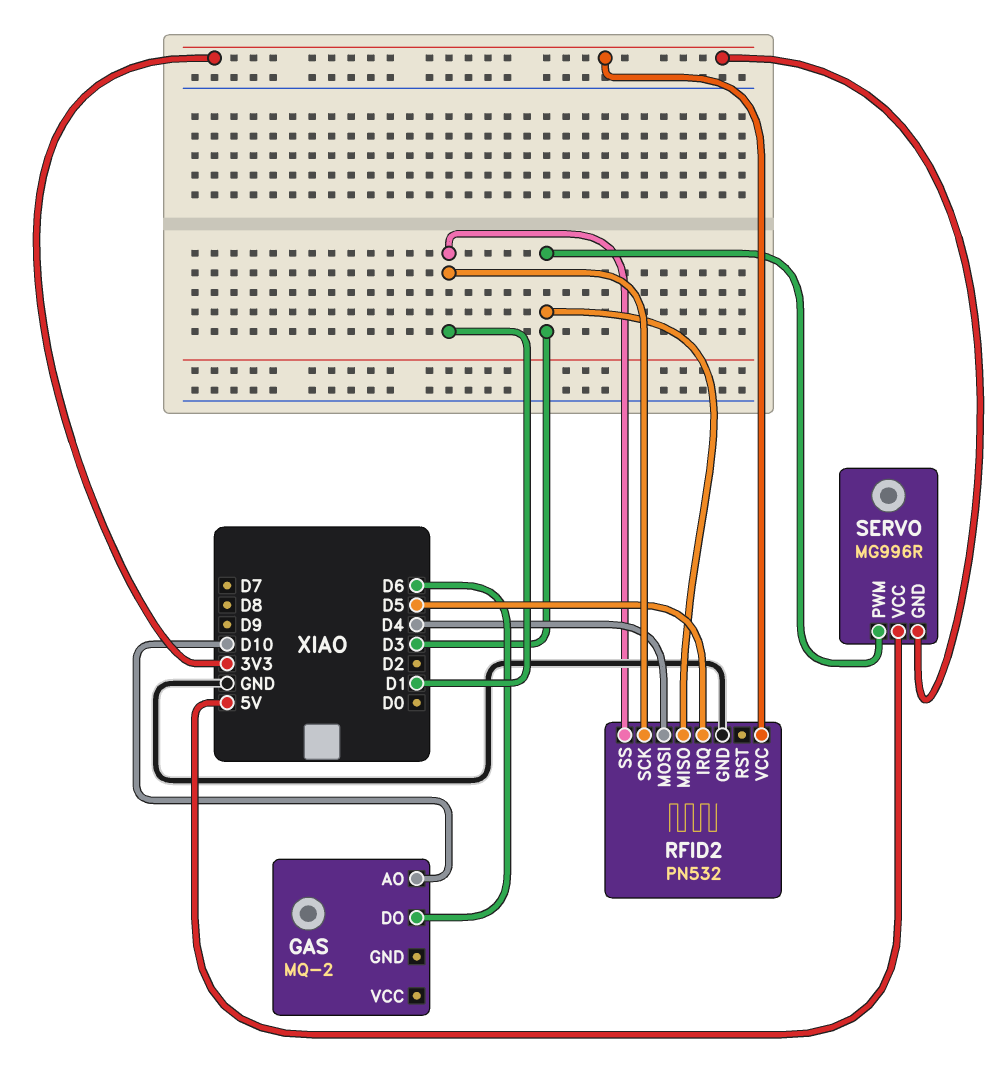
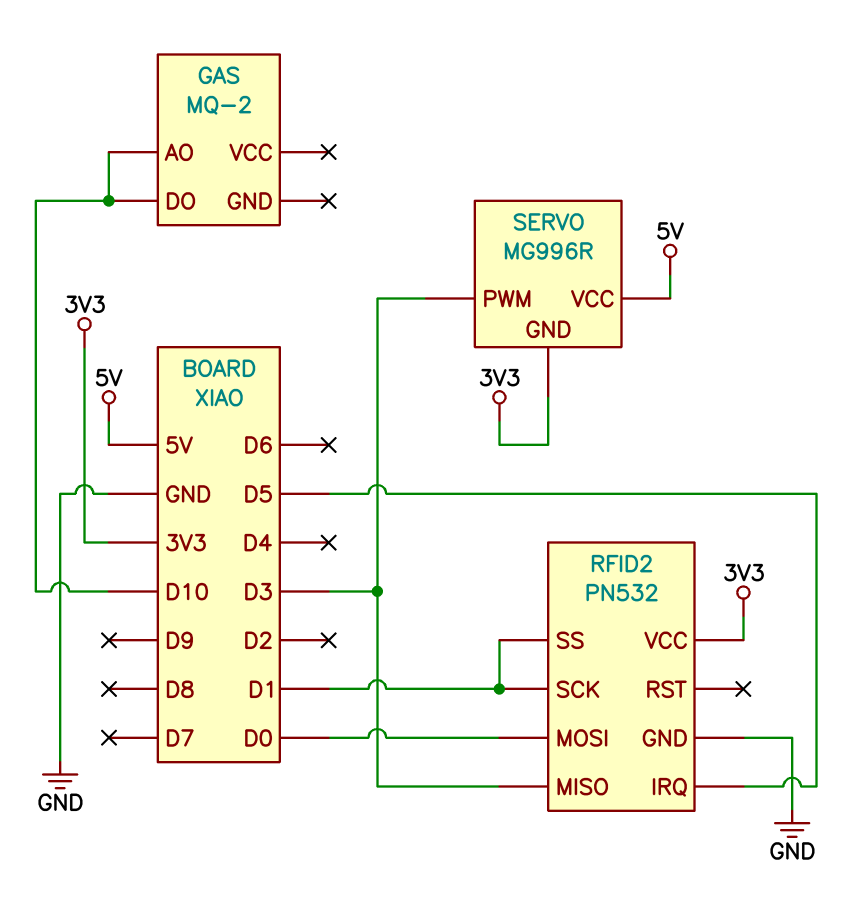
GAS pin DO: D6 -> D10
RFID2 pin MOSI: D4 -> D0

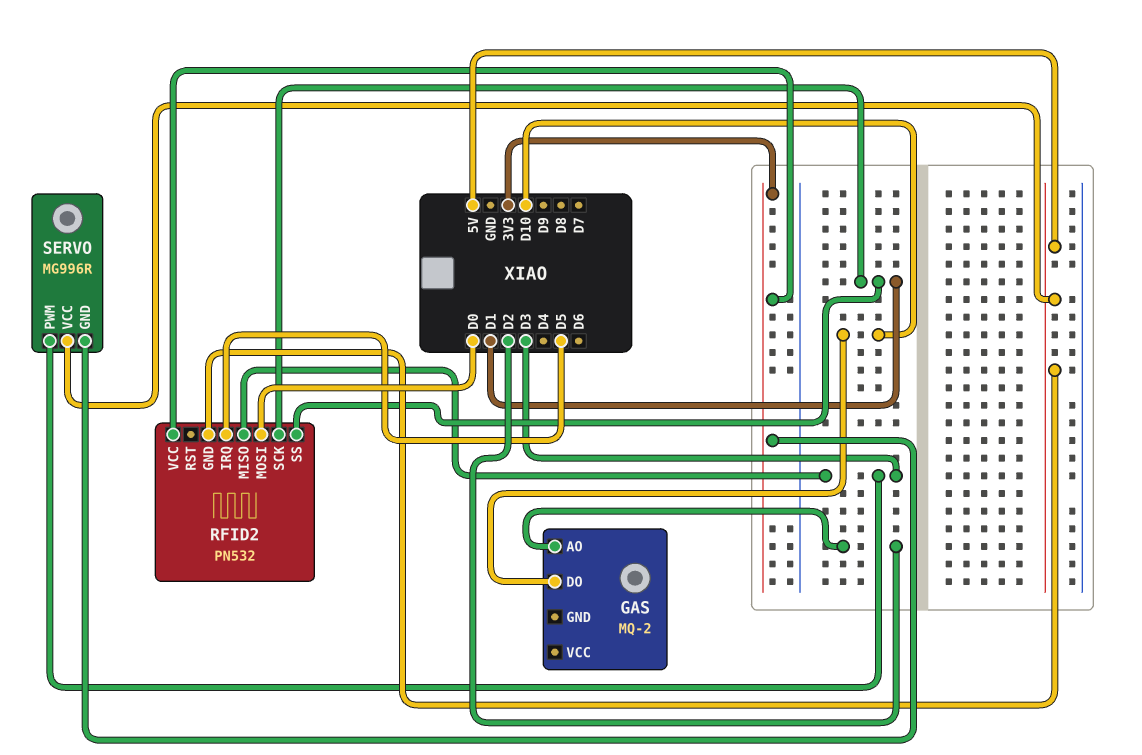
GAS pin AO: D10 -> D2
RFID2 pin GND: GND -> 5V

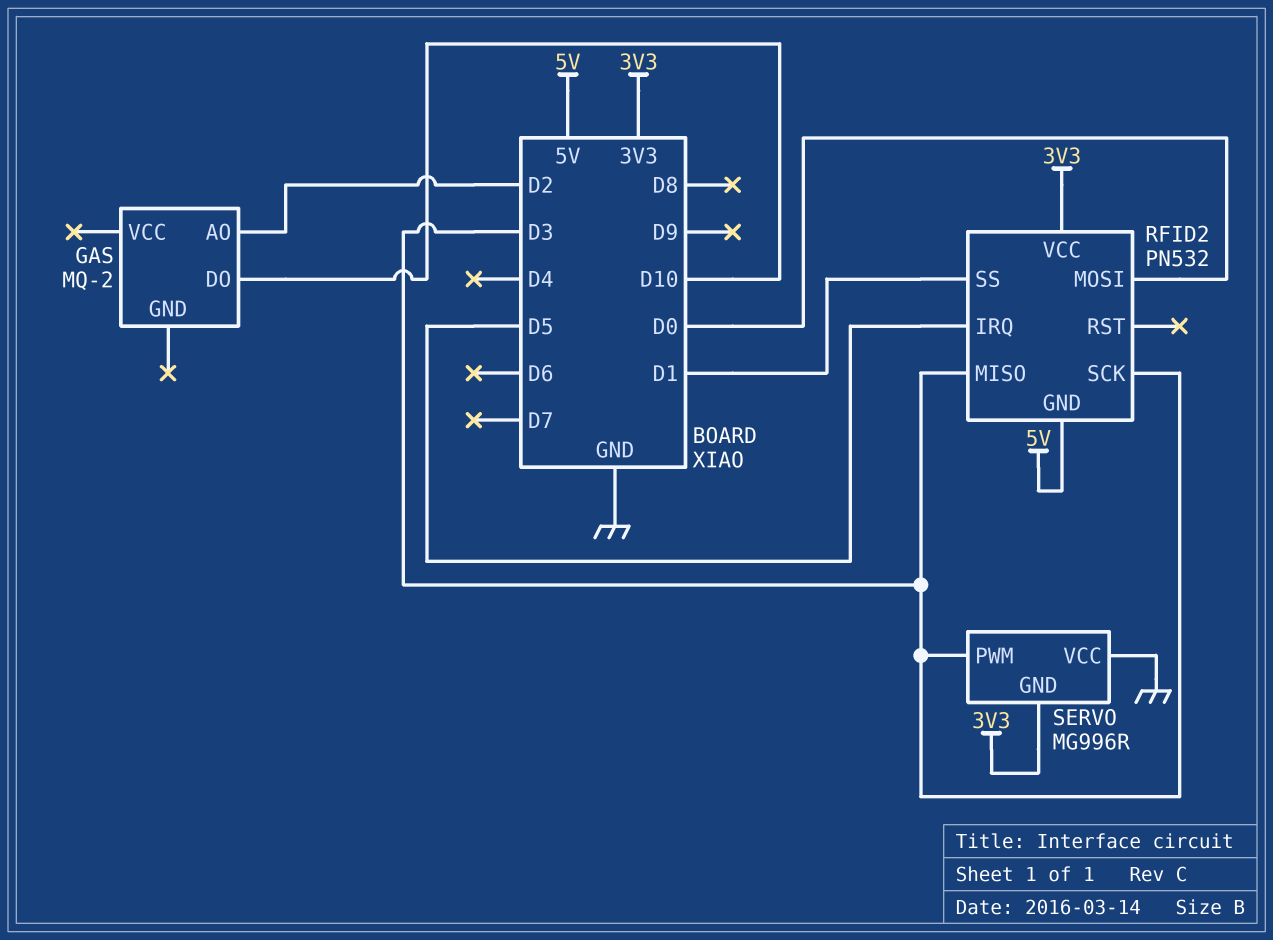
RFID2 pin SCK: D1 -> D3
SERVO pin VCC: 5V -> GND

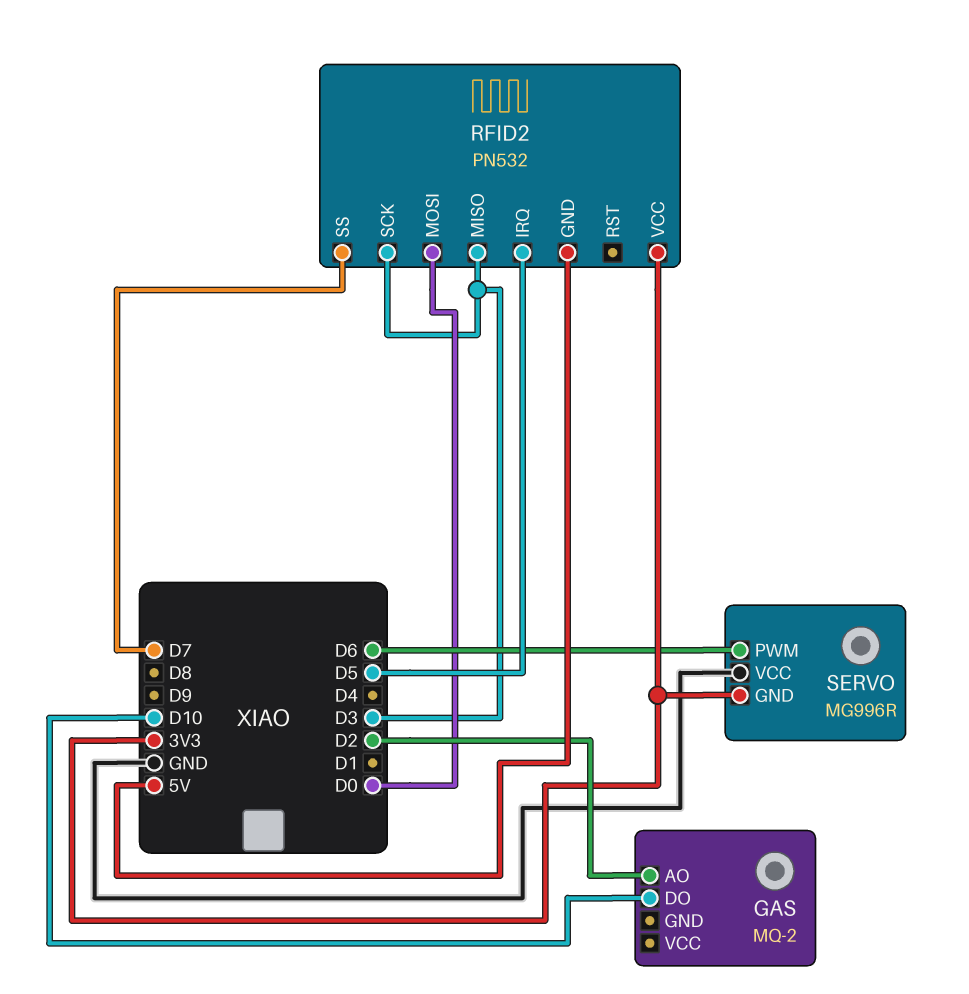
RFID2 pin SS: D1 -> D7
SERVO pin PWM: D3 -> D6

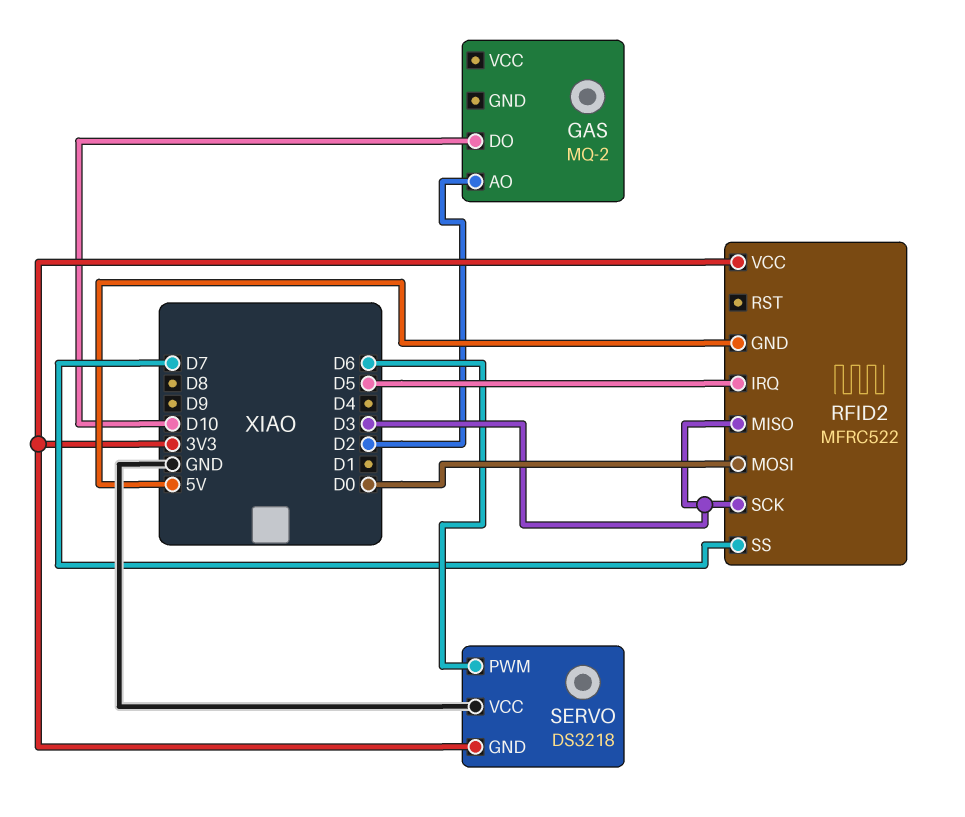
RFID2: PN532 -> MFRC522
SERVO: MG996R -> DS3218

